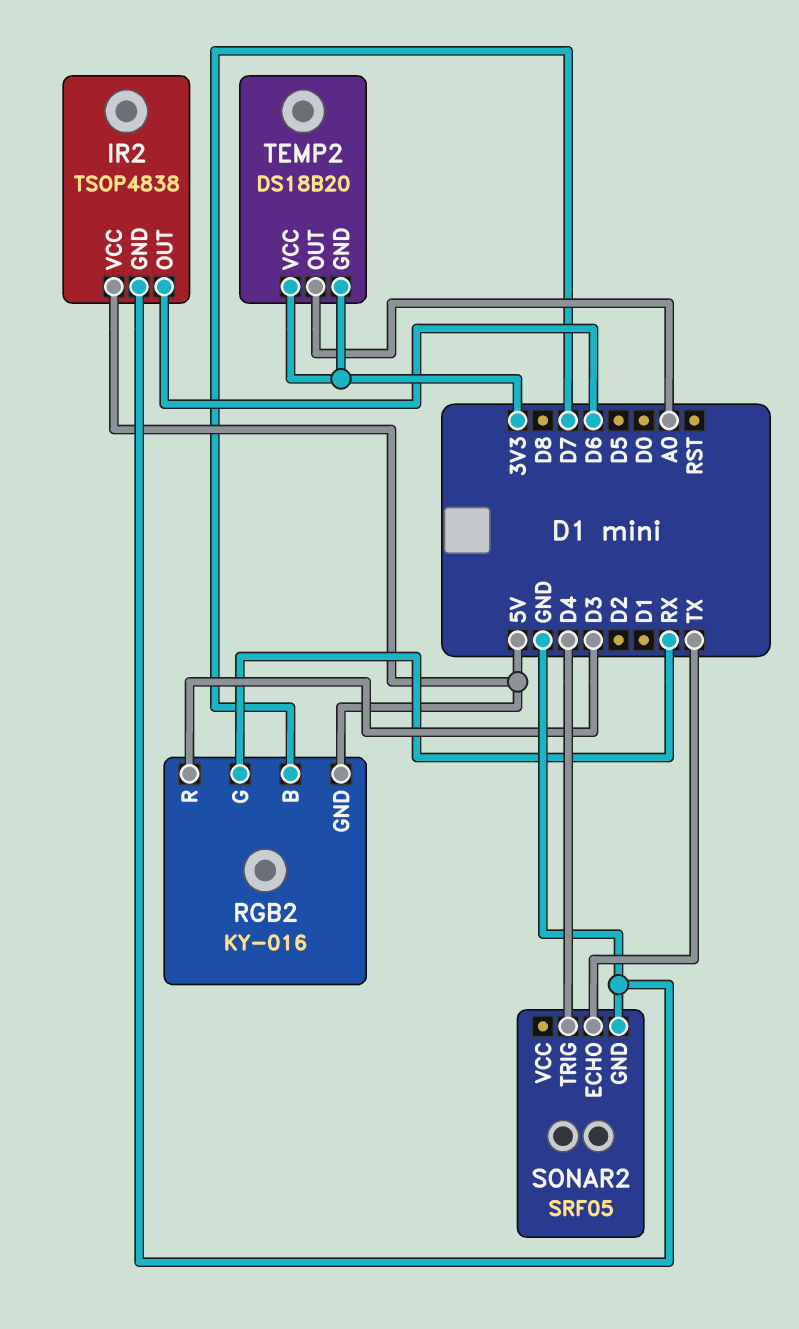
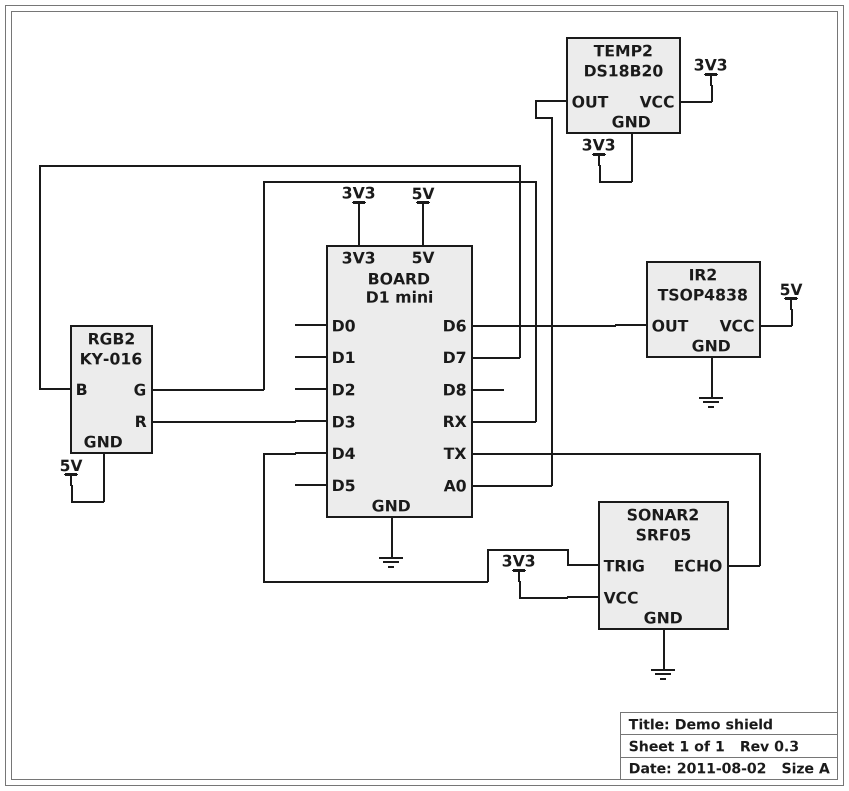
SONAR2 pin VCC: none -> 3V3

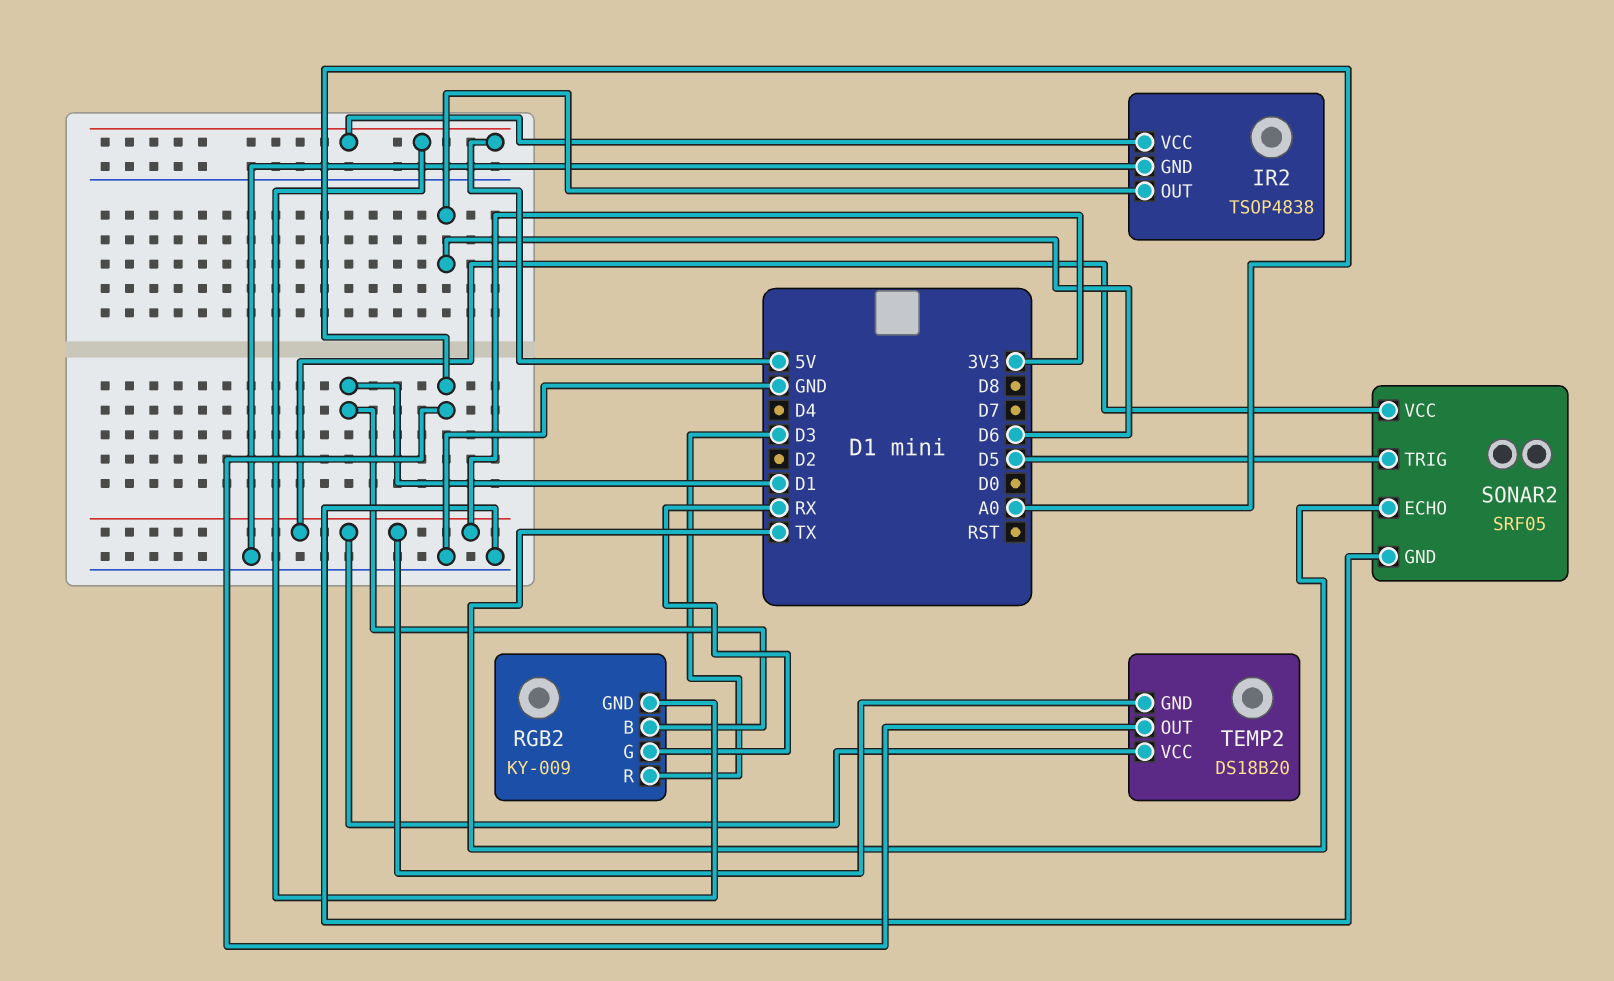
RGB2: KY-016 -> KY-009
RGB2 pin B: D7 -> D1
SONAR2 pin TRIG: D4 -> D5

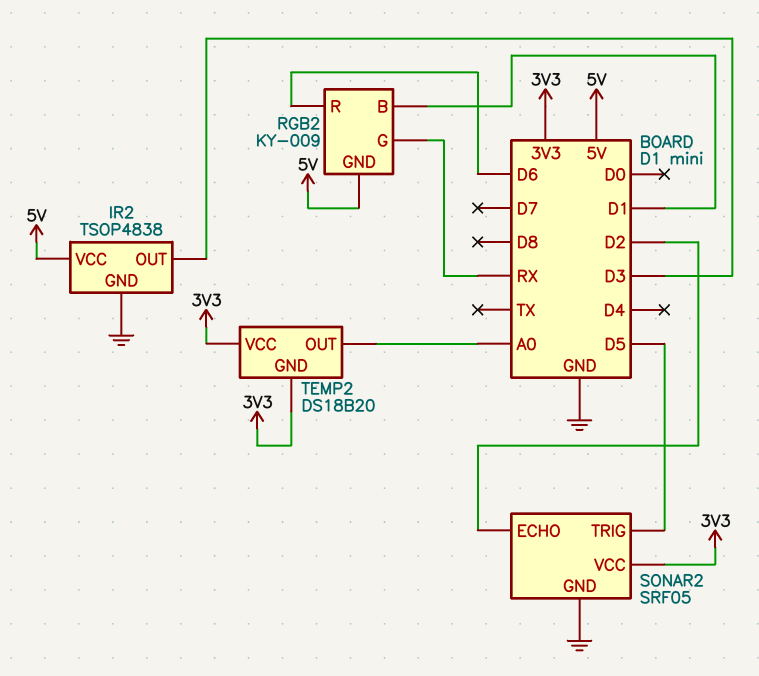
IR2 pin OUT: D6 -> D3
RGB2 pin R: D3 -> D6
SONAR2 pin ECHO: TX -> D2

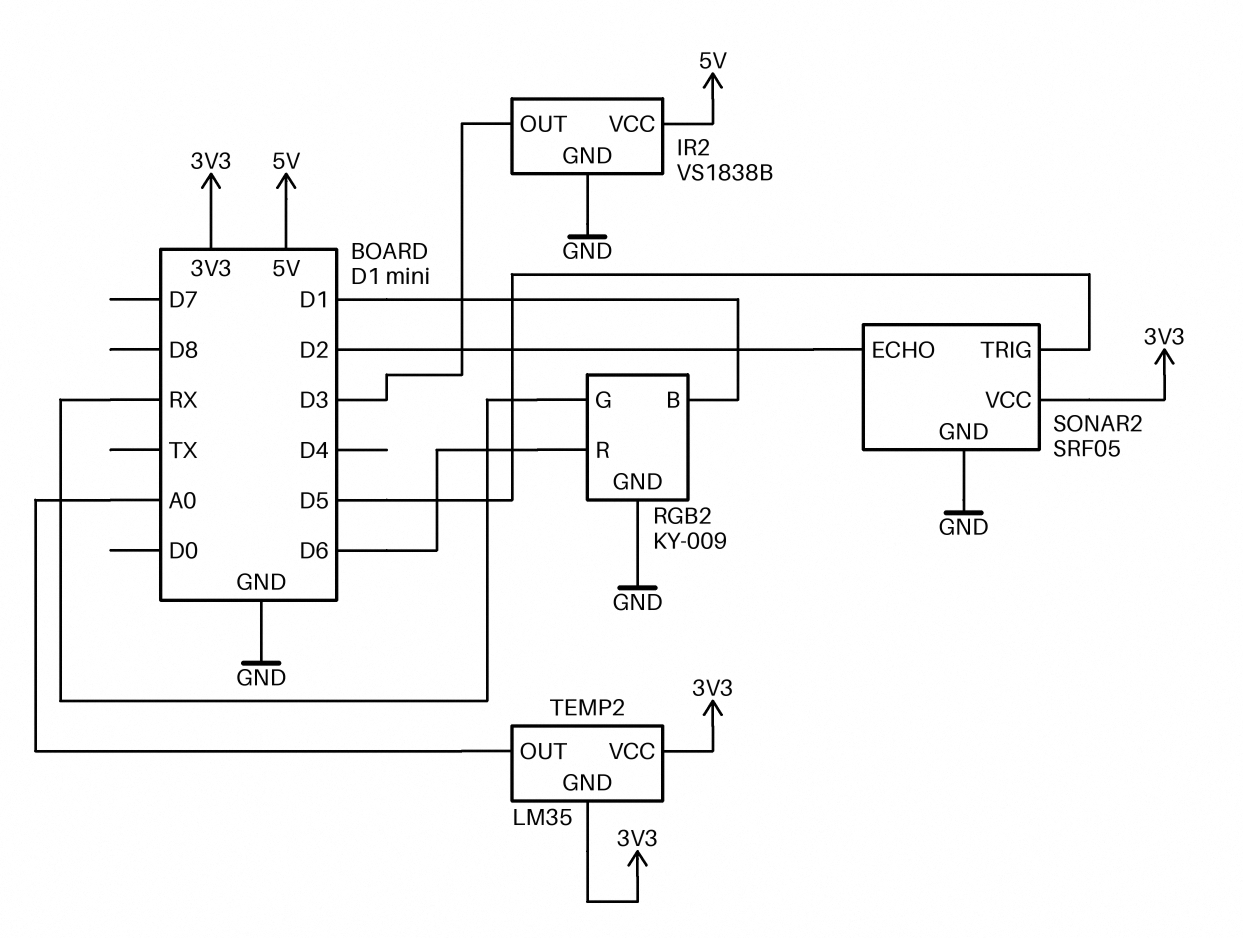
IR2: TSOP4838 -> VS1838B
RGB2 pin GND: 5V -> GND
TEMP2: DS18B20 -> LM35

